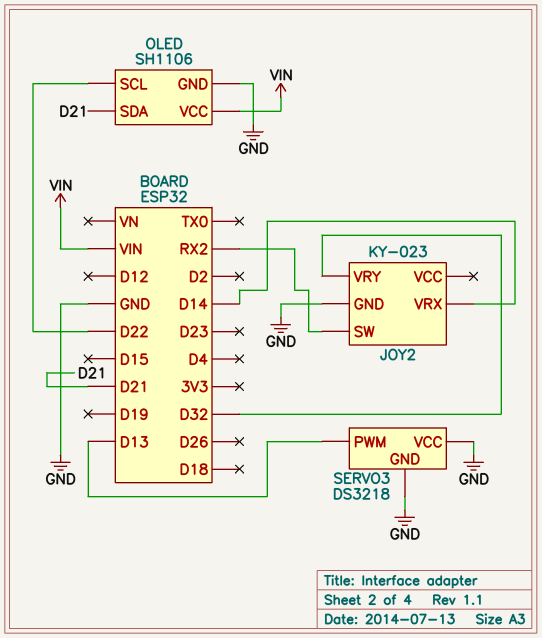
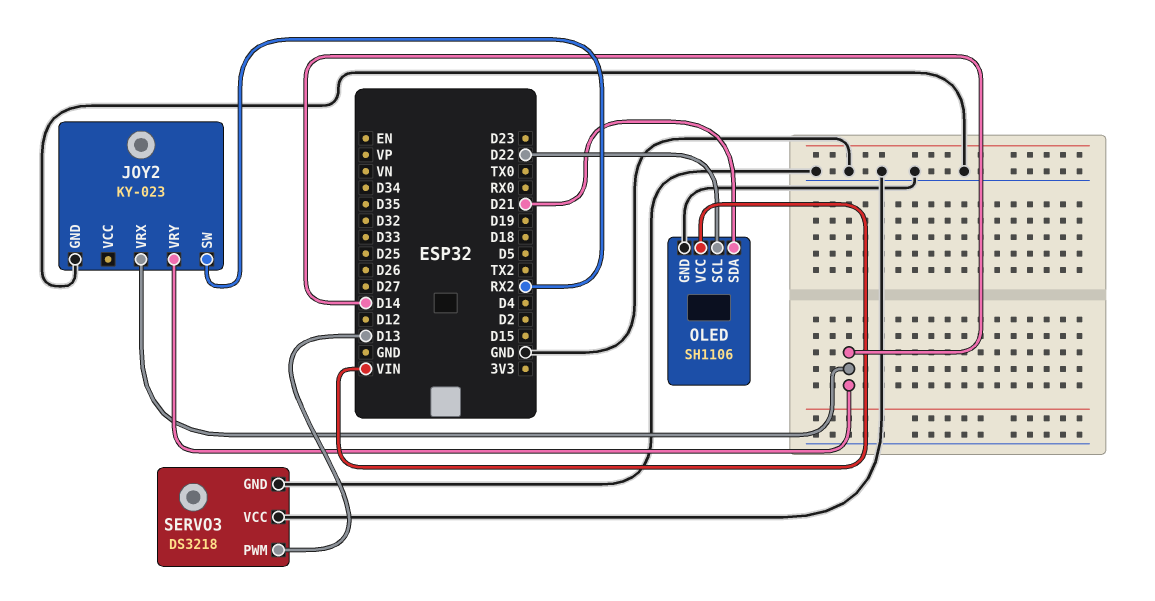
JOY2 pin VRY: D32 -> D14

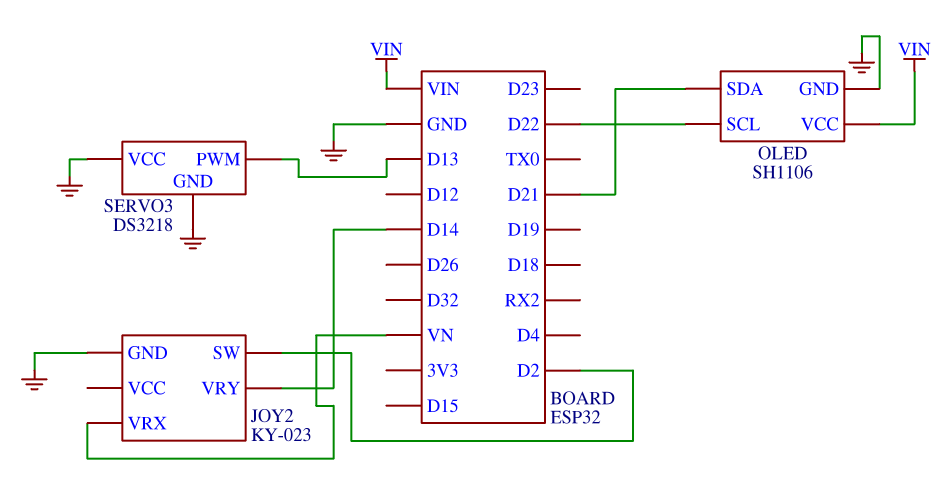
JOY2 pin SW: RX2 -> D2
JOY2 pin VRX: D14 -> VN

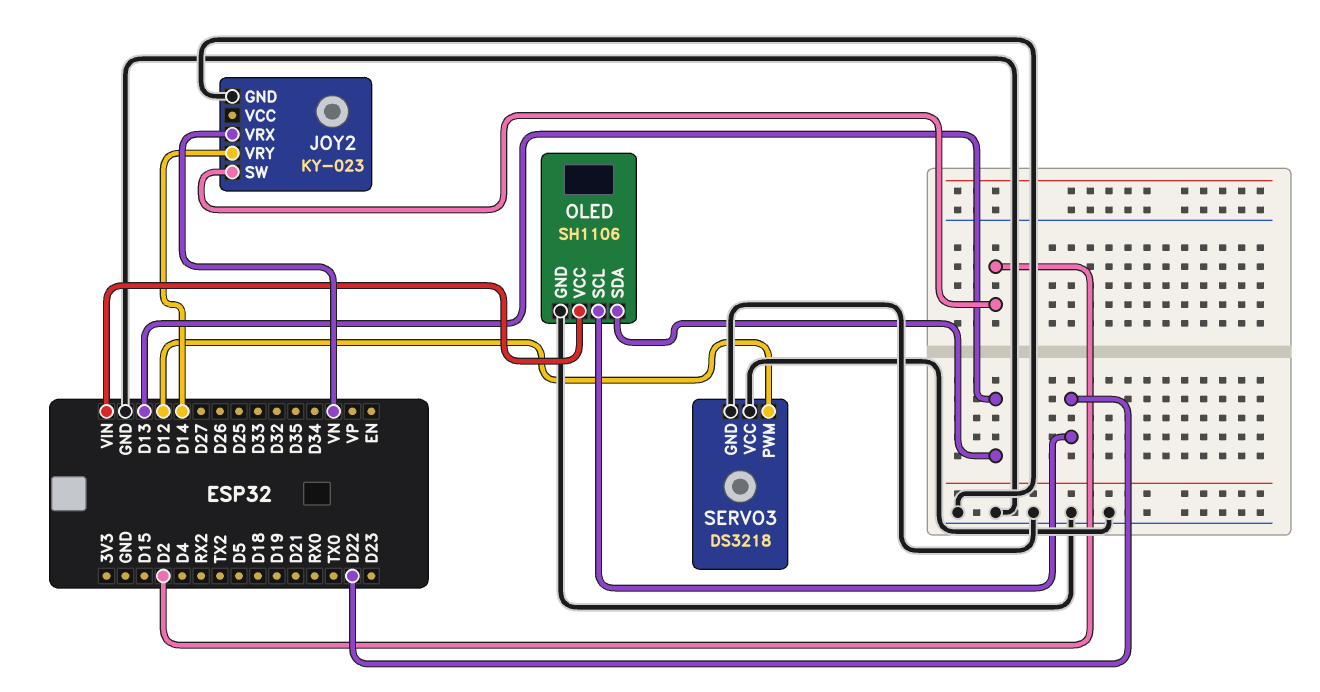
OLED pin SDA: D21 -> D13
SERVO3 pin PWM: D13 -> D12

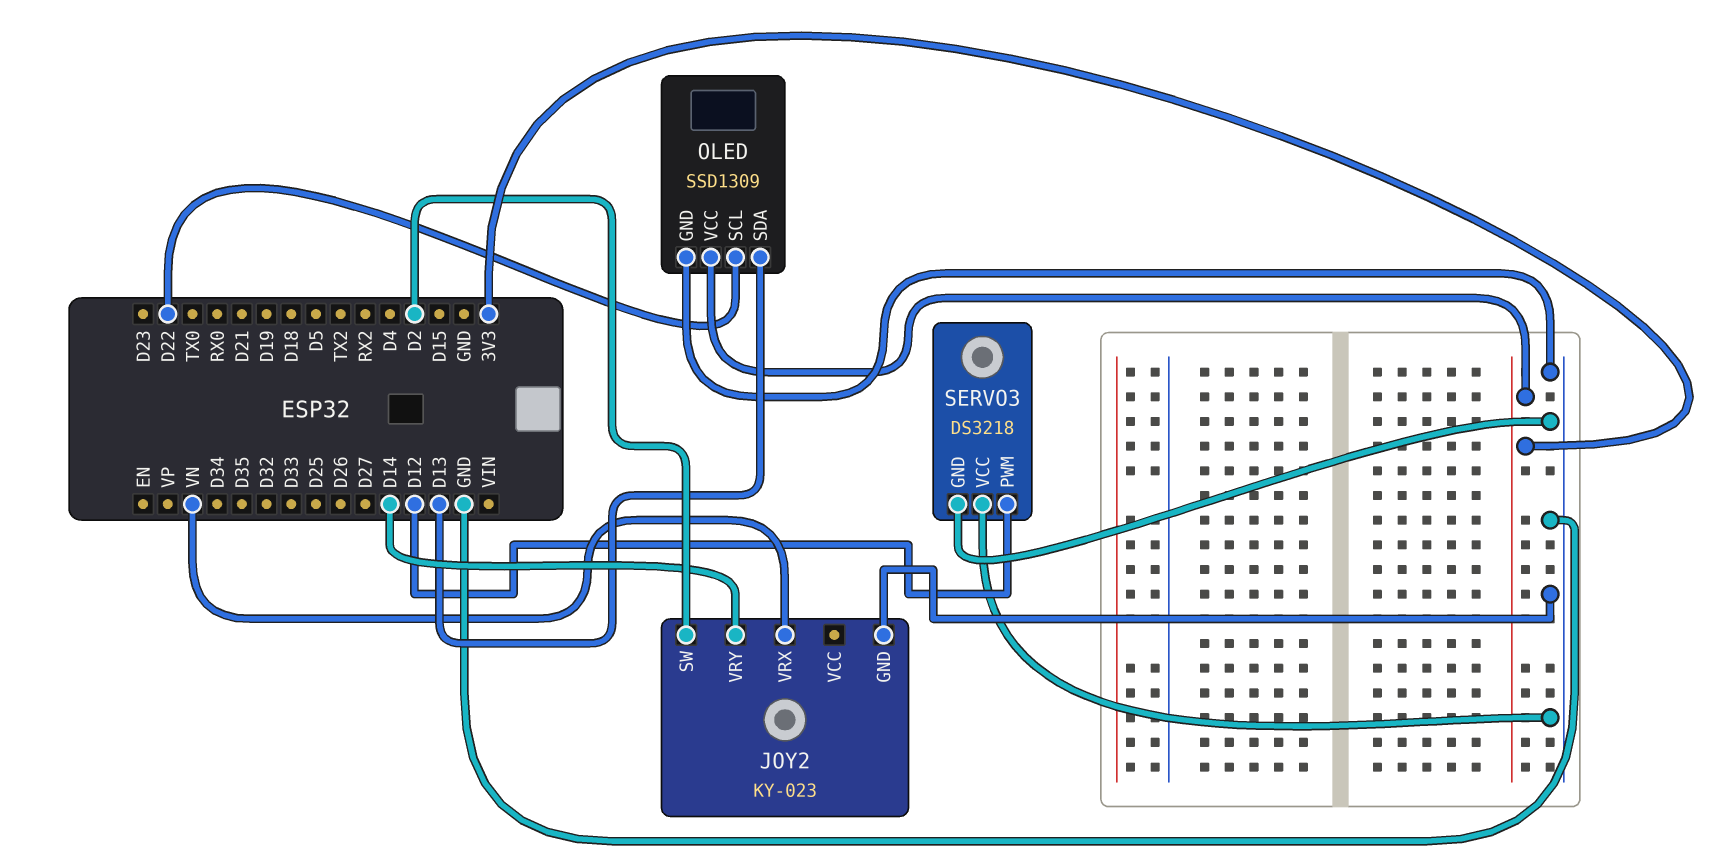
OLED: SH1106 -> SSD1309
OLED pin VCC: VIN -> 3V3

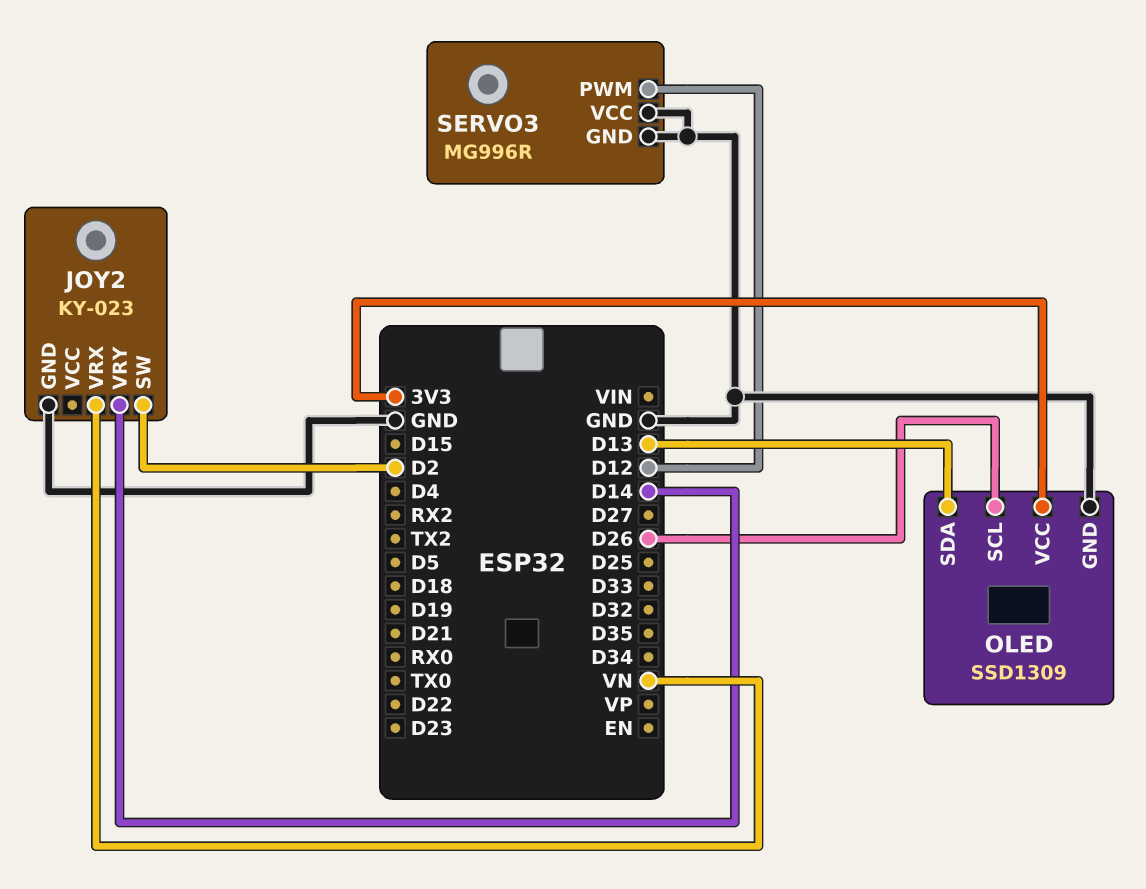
OLED pin SCL: D22 -> D26
SERVO3: DS3218 -> MG996R

